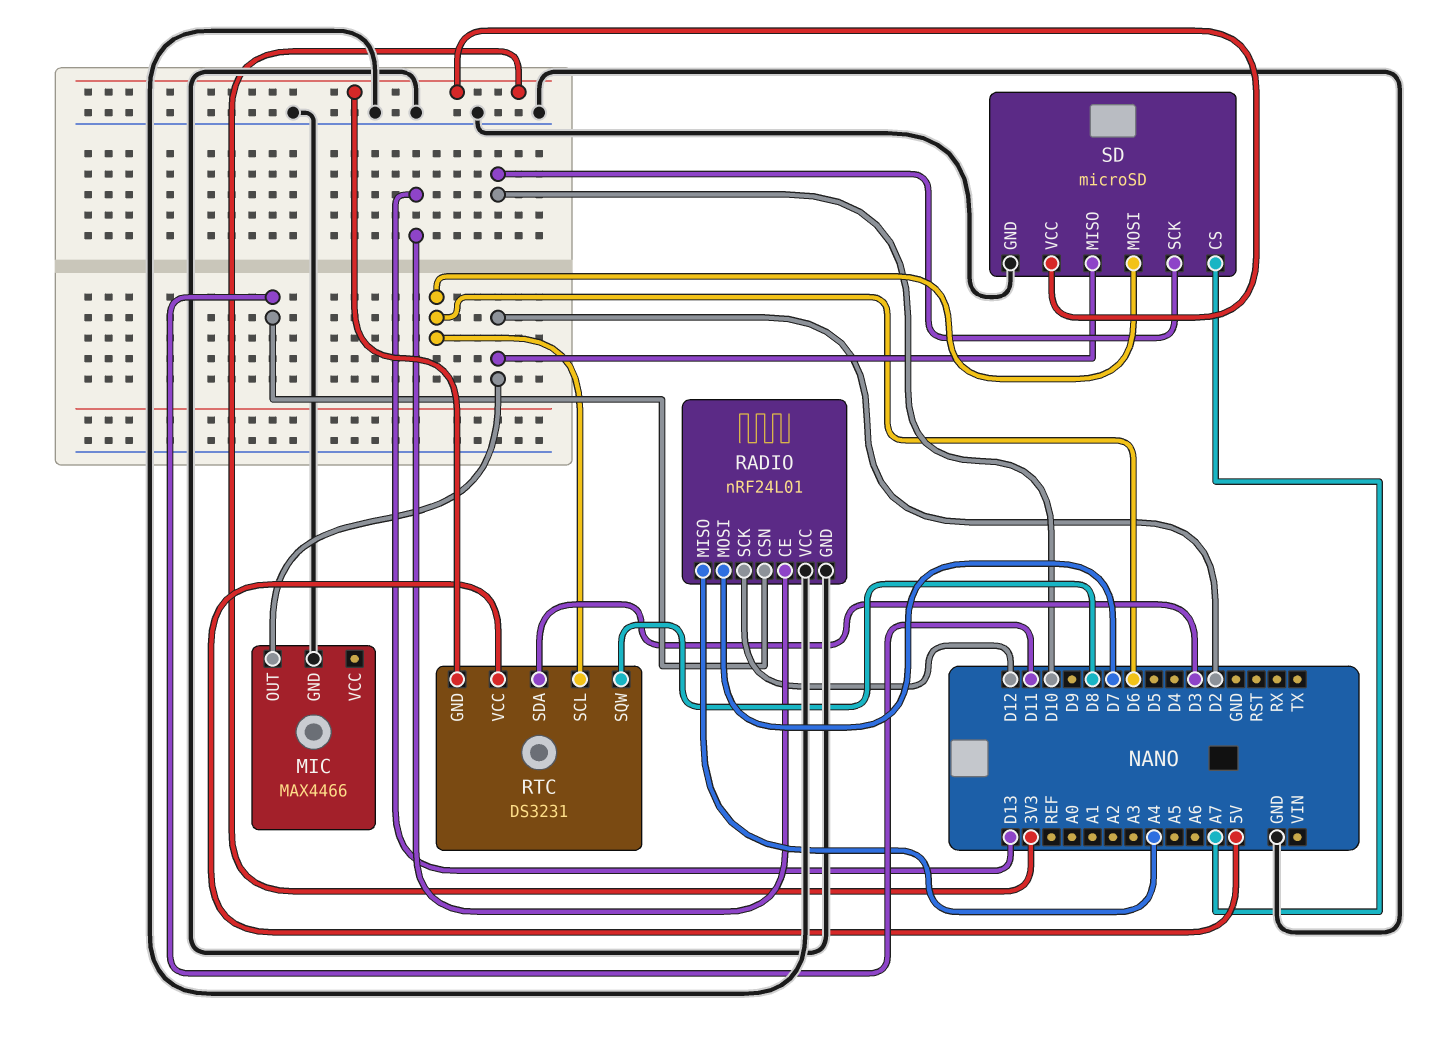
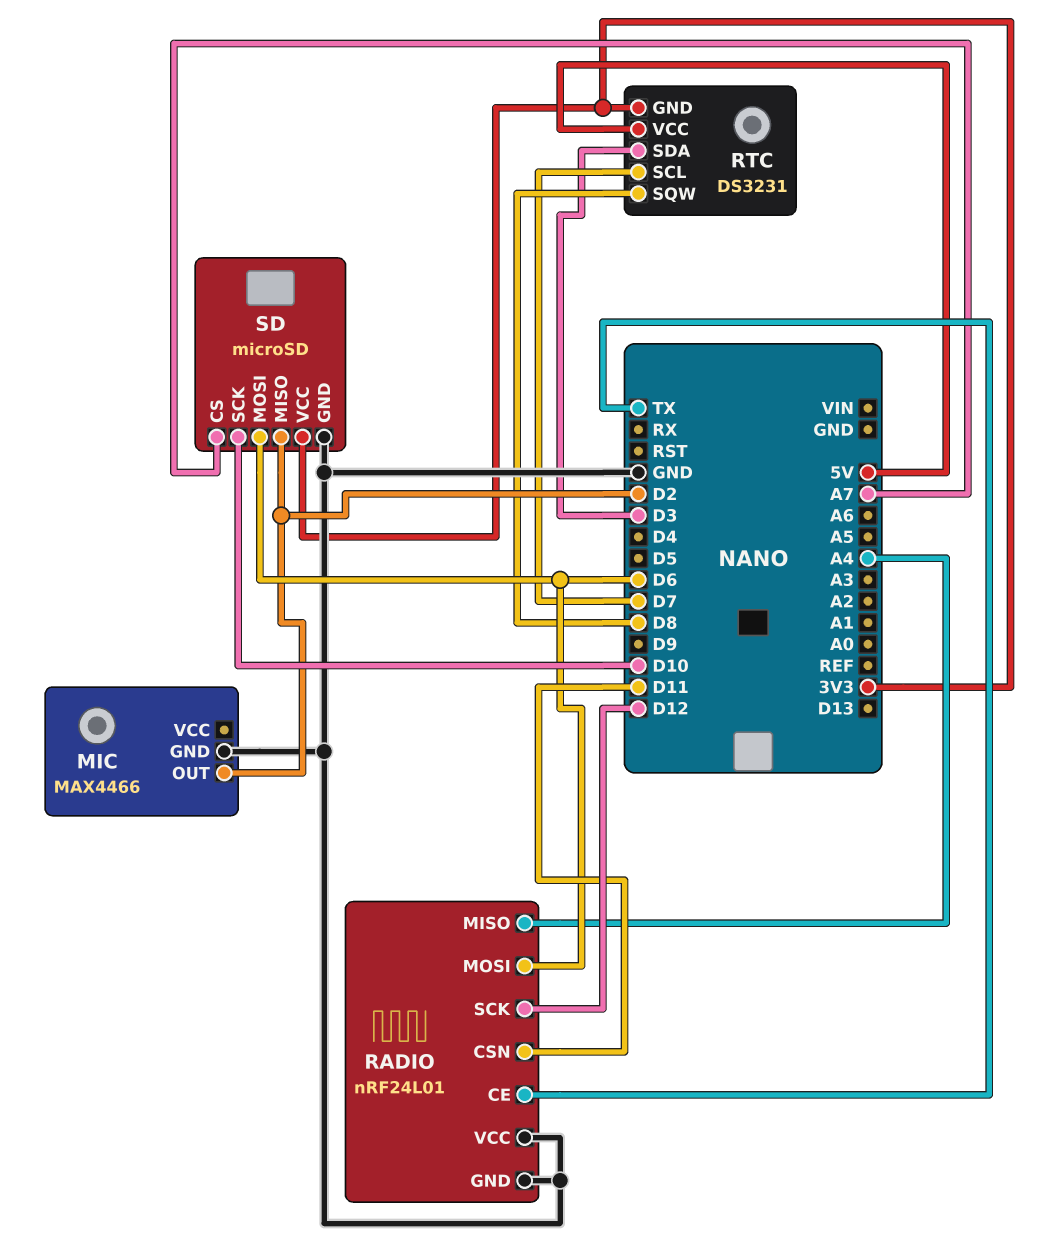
RADIO pin CE: D13 -> TX
RADIO pin MOSI: D7 -> D6
RTC pin SCL: D6 -> D7

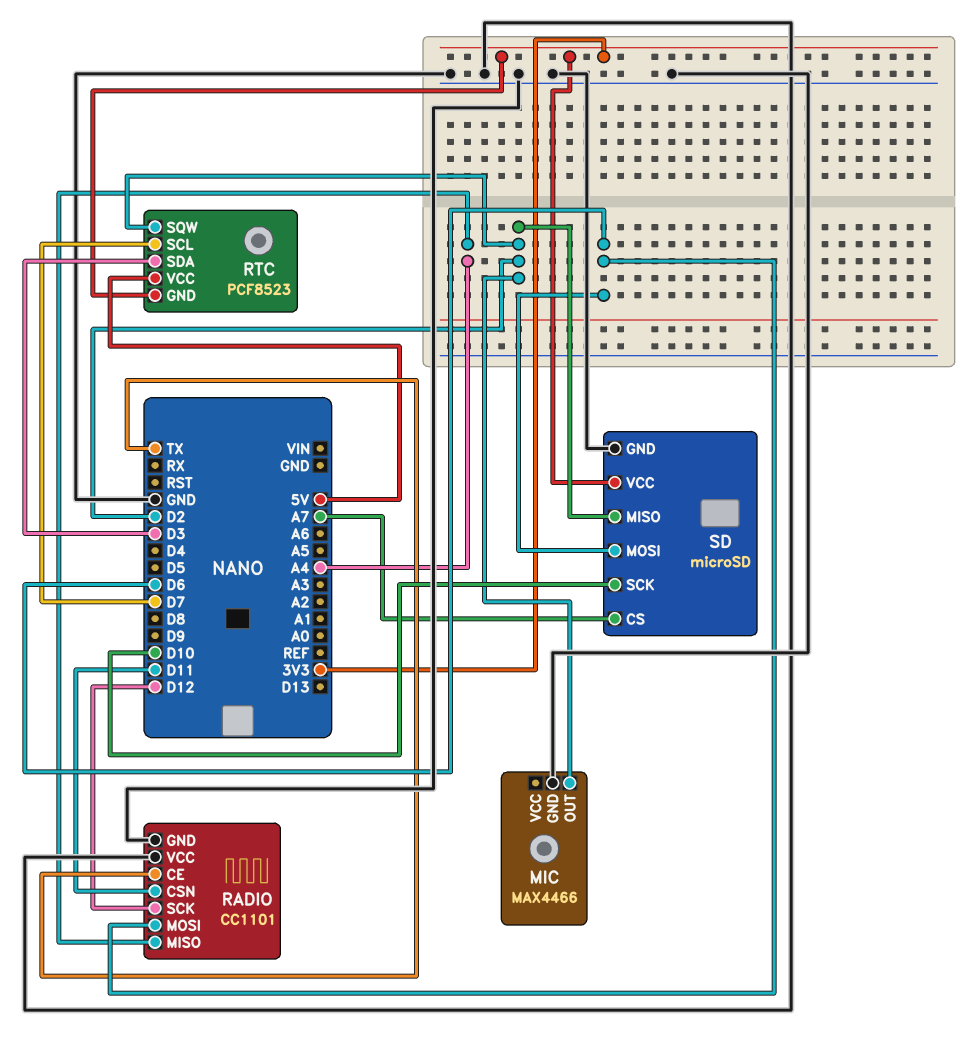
RADIO: nRF24L01 -> CC1101
RTC: DS3231 -> PCF8523
RTC pin SQW: D8 -> D2

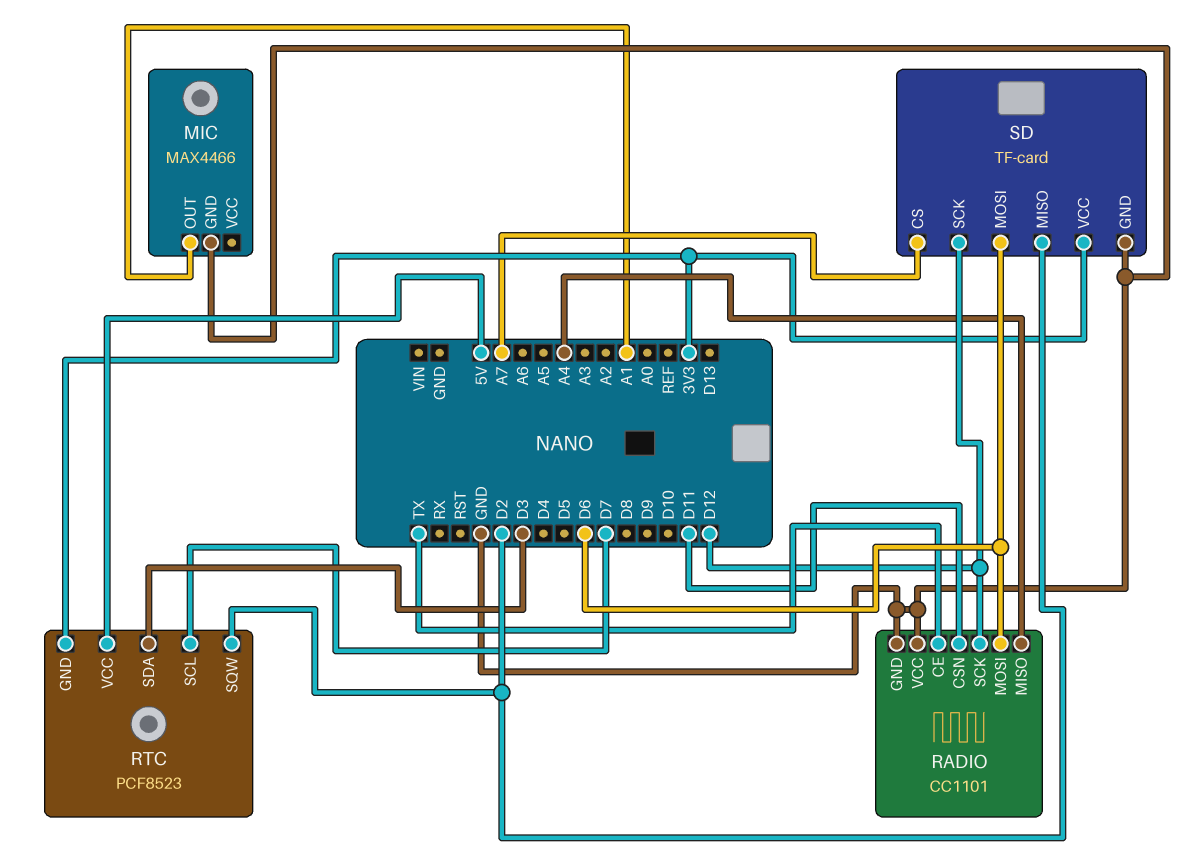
MIC pin OUT: D2 -> A1
SD: microSD -> TF-card
SD pin SCK: D10 -> D12

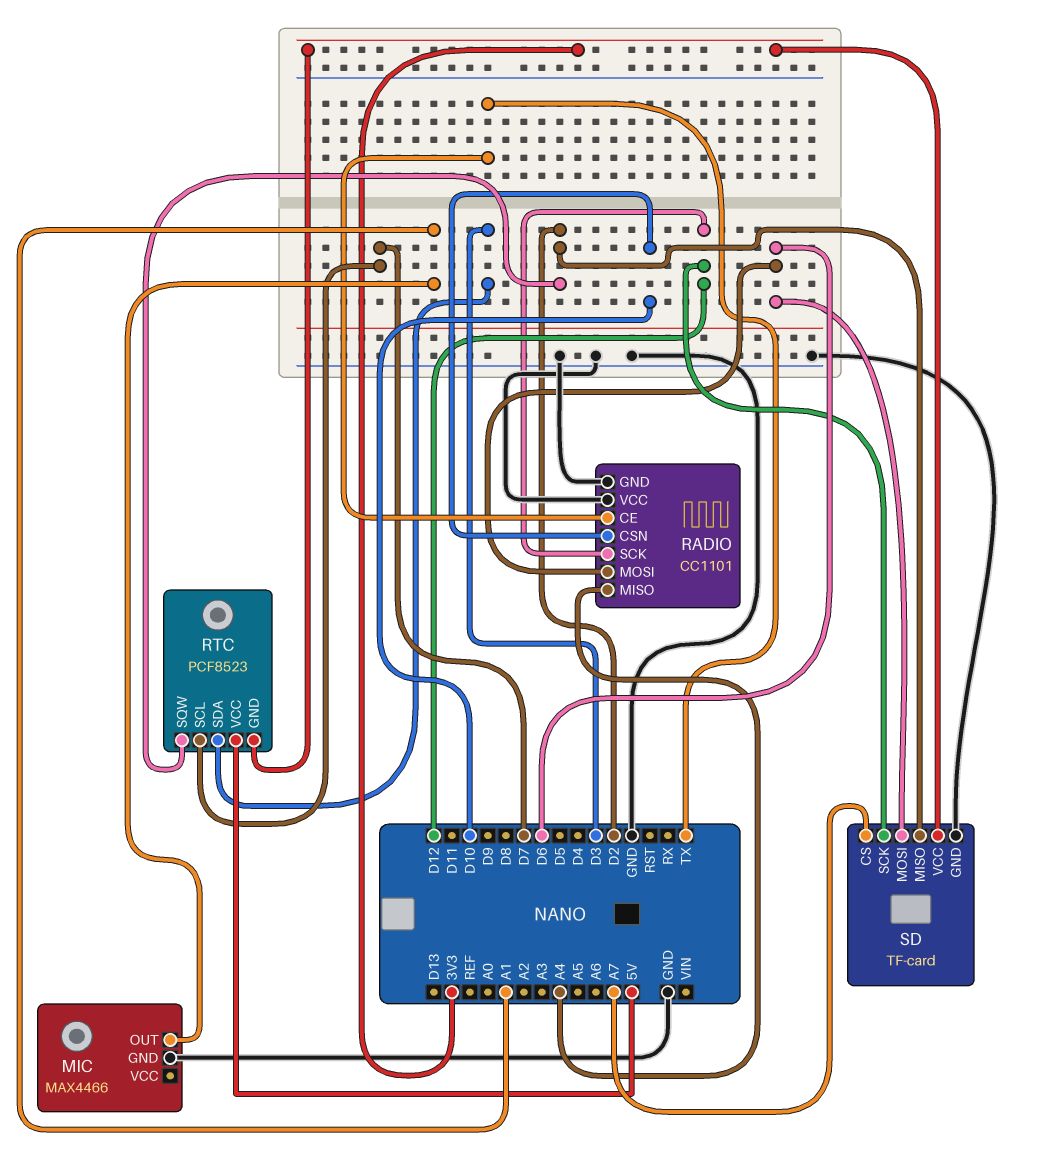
RADIO pin CSN: D11 -> D10

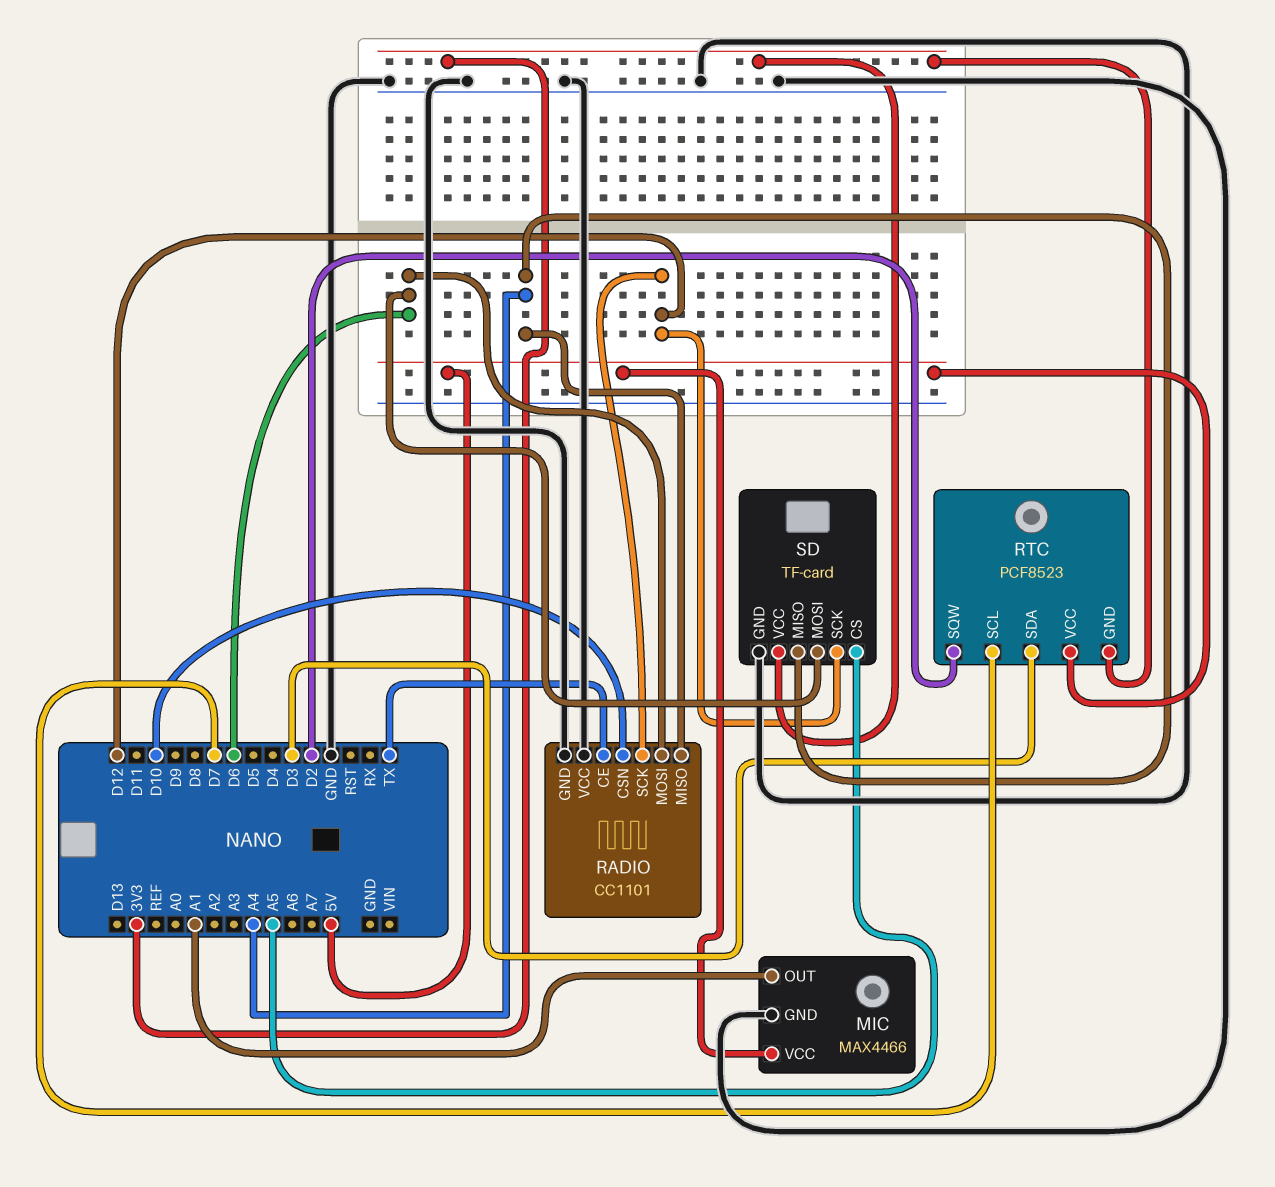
MIC pin VCC: none -> 5V
SD pin CS: A7 -> A5
SD pin MISO: D2 -> A4

